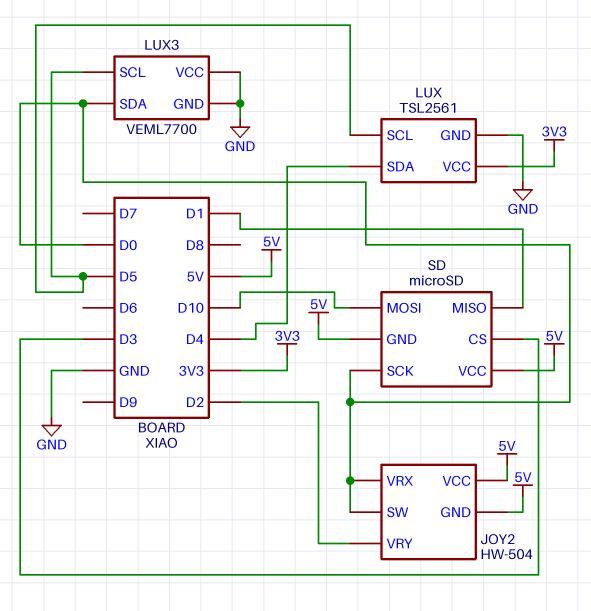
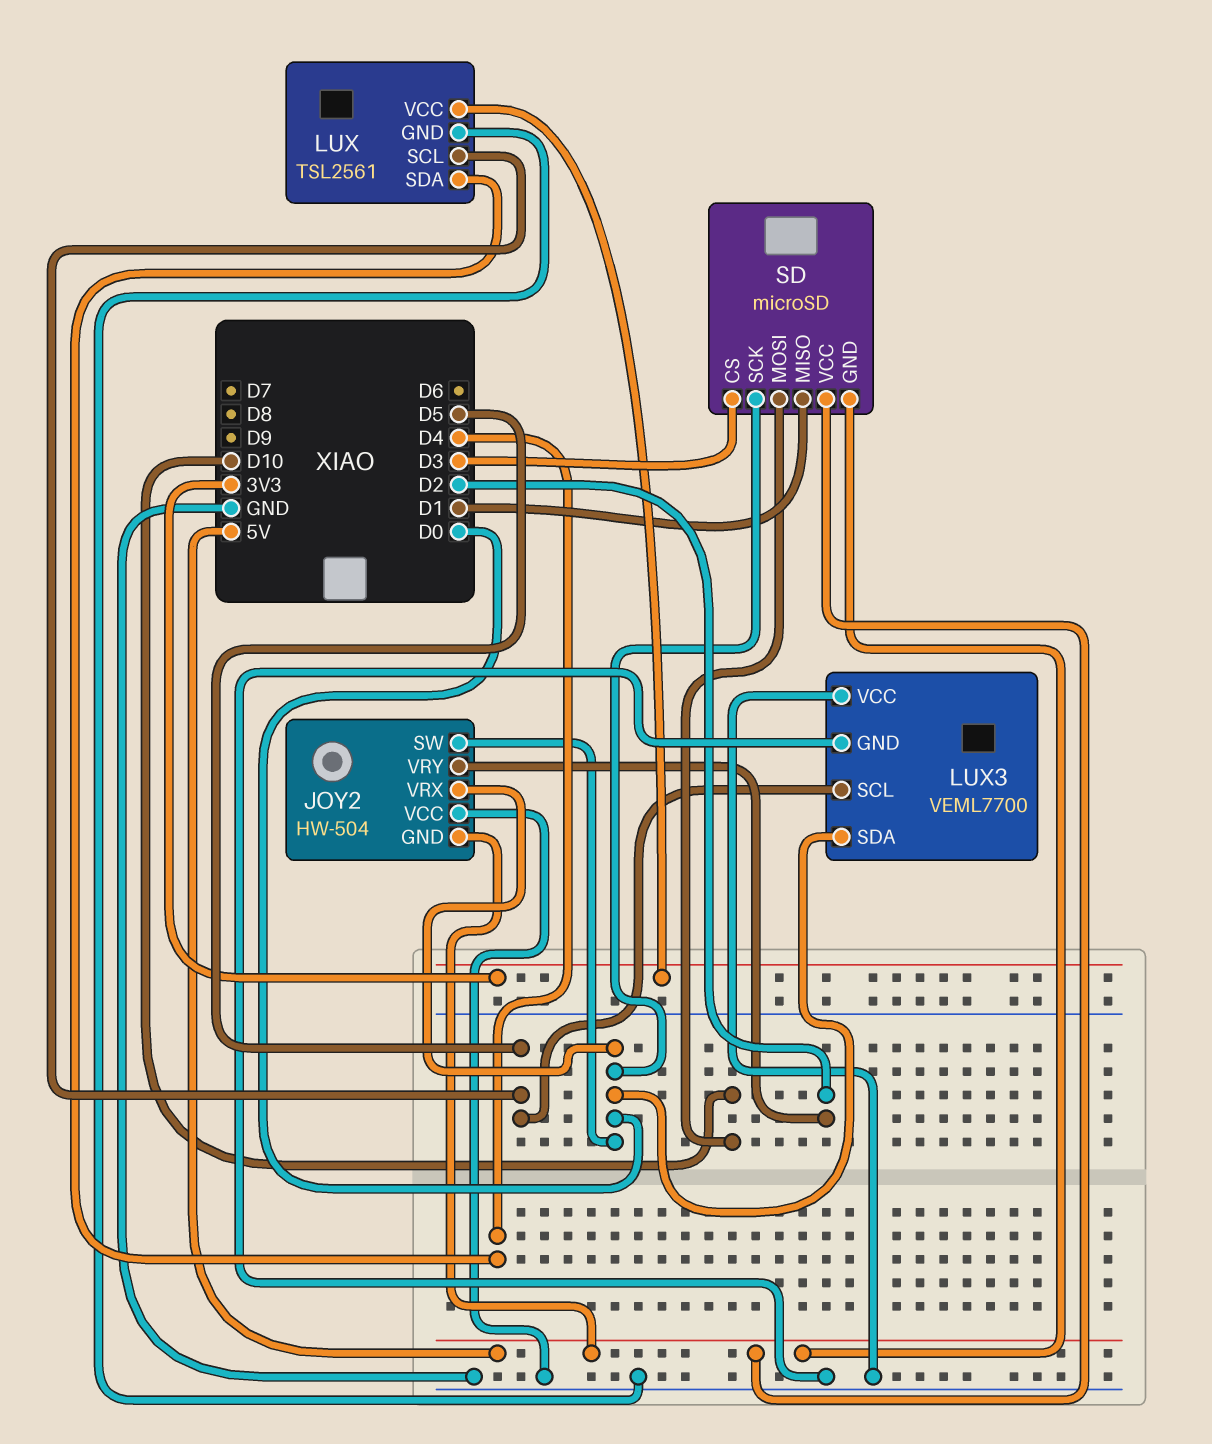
JOY2 pin VCC: 5V -> GND

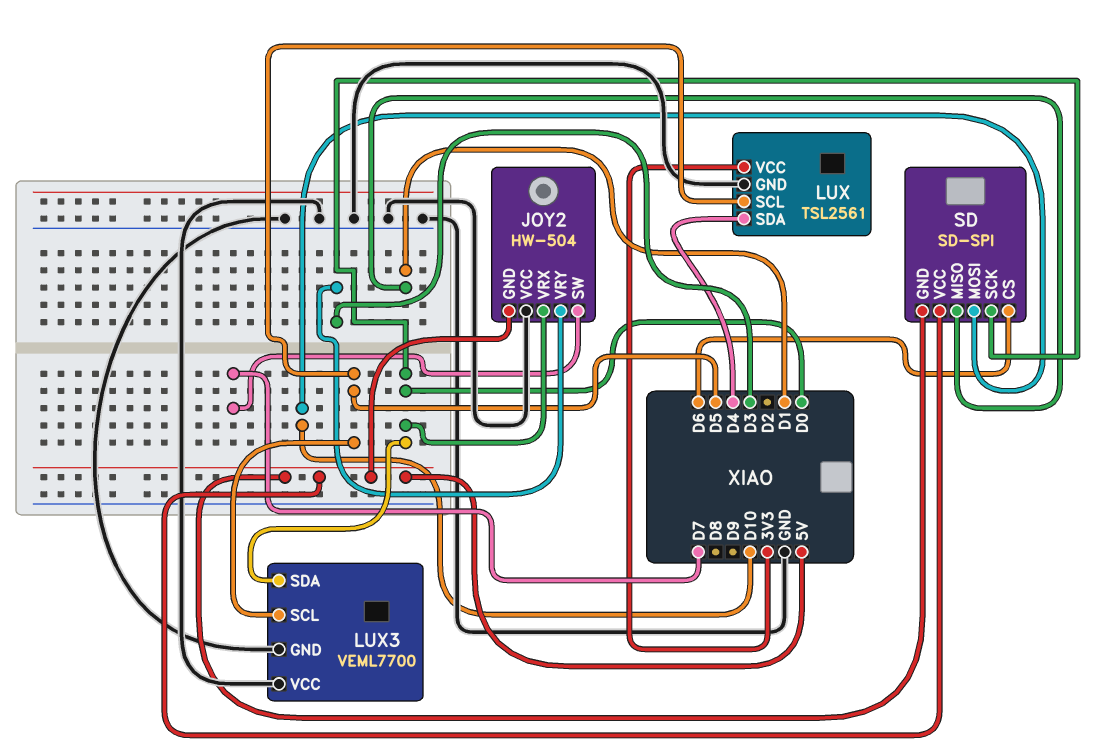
JOY2 pin SW: D0 -> D7
JOY2 pin VRY: D2 -> D3
SD: microSD -> SD-SPI
SD pin CS: D3 -> D6

